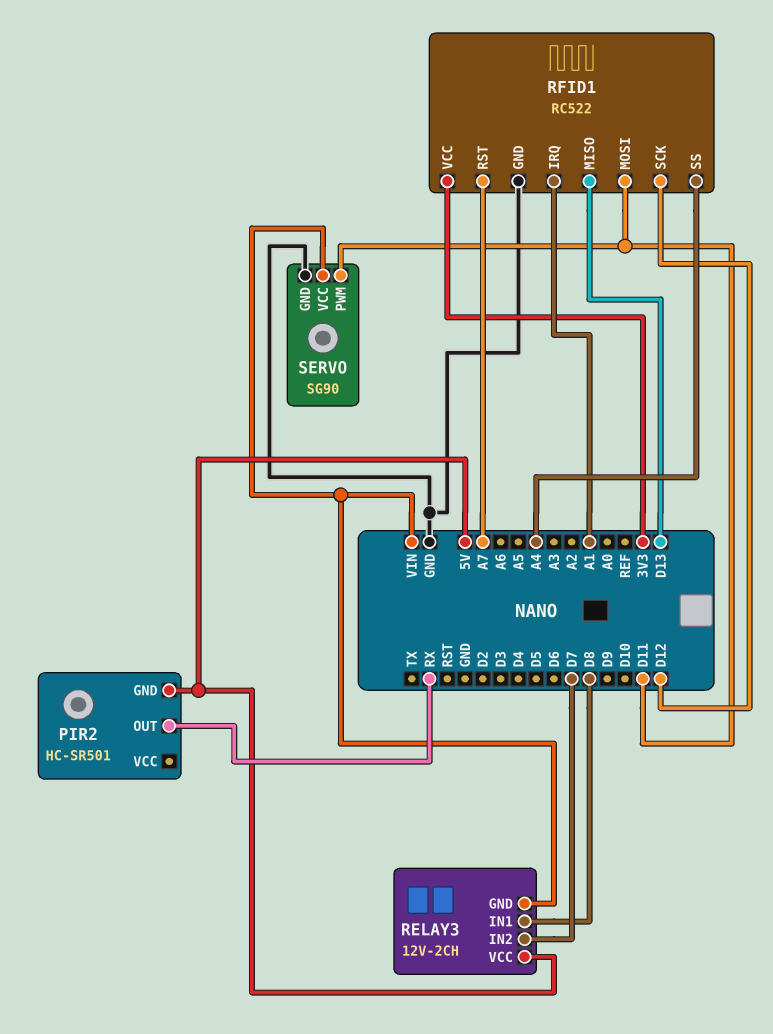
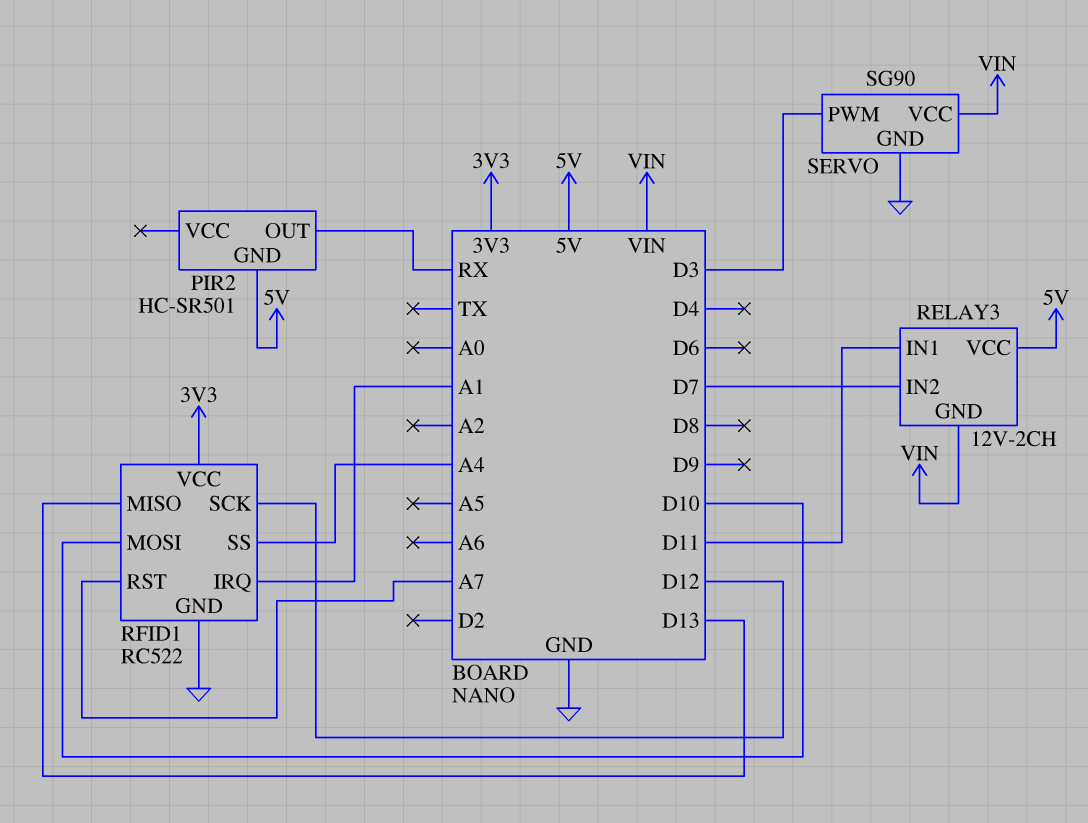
RELAY3 pin IN1: D8 -> D11
RFID1 pin MOSI: D11 -> D10
SERVO pin PWM: D11 -> D3

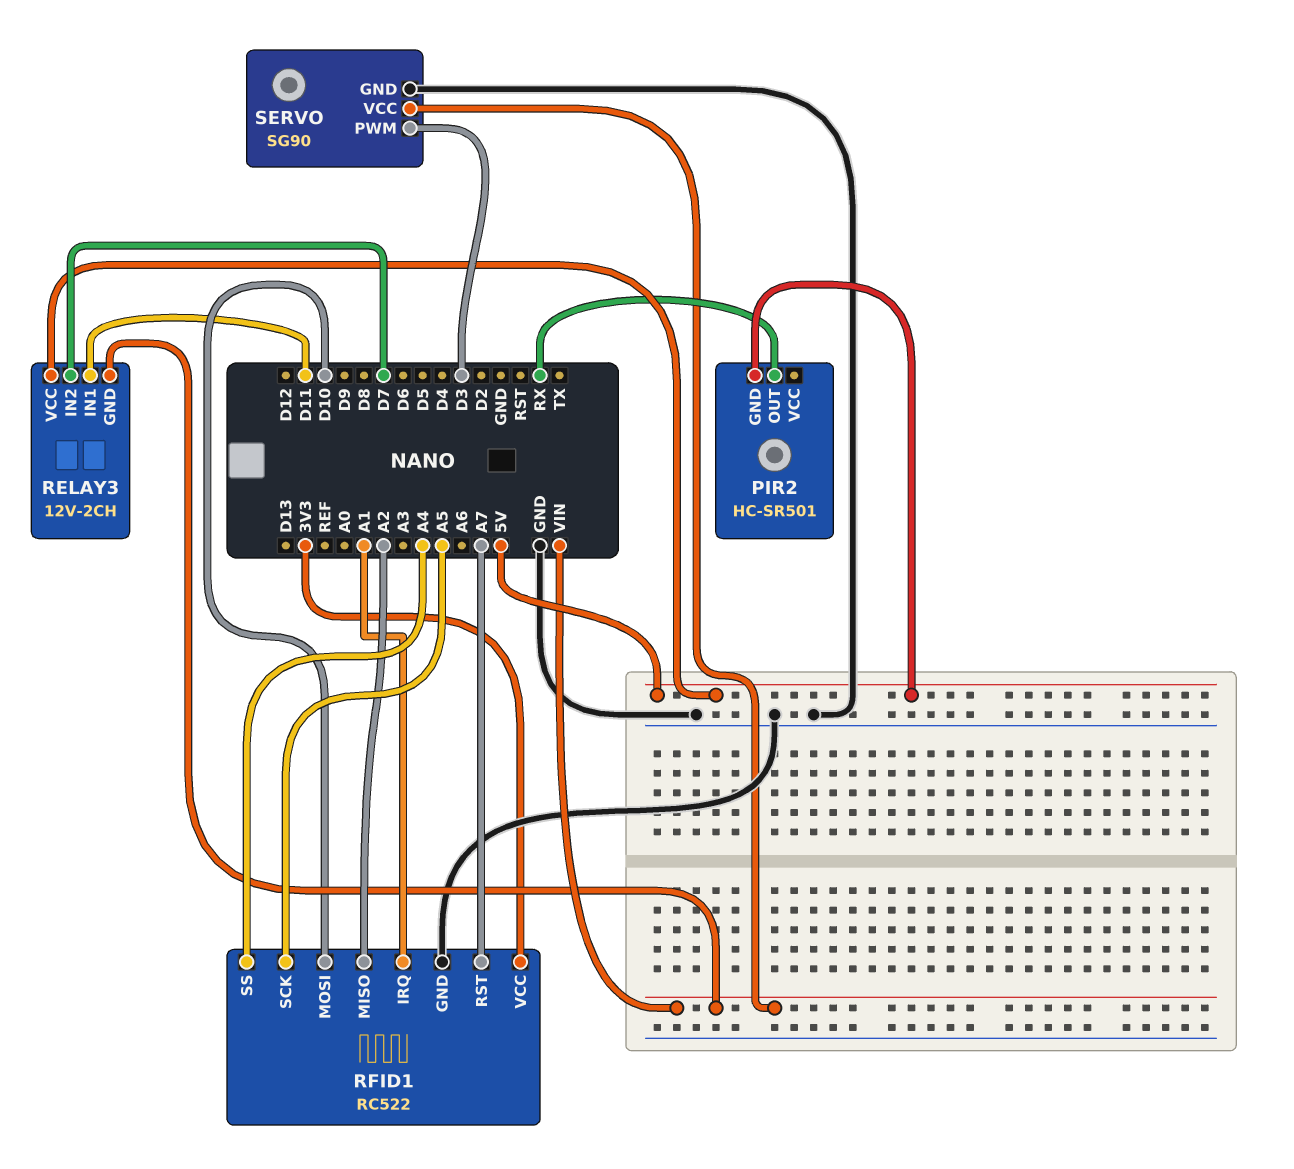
RFID1 pin MISO: D13 -> A2
RFID1 pin SCK: D12 -> A5

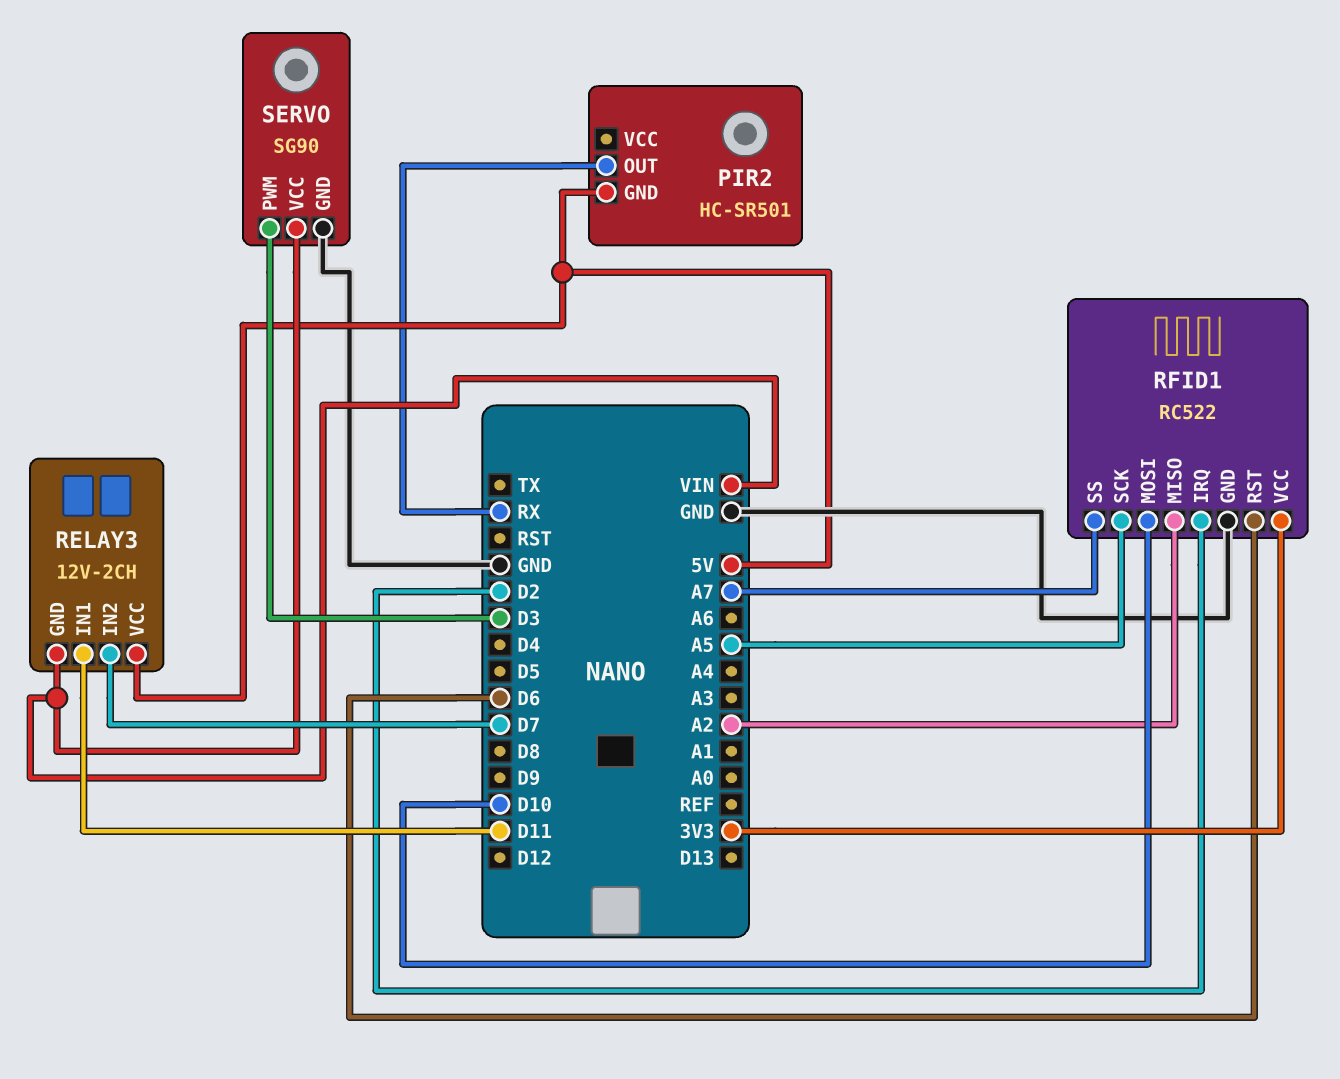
RFID1 pin IRQ: A1 -> D2
RFID1 pin RST: A7 -> D6
RFID1 pin SS: A4 -> A7

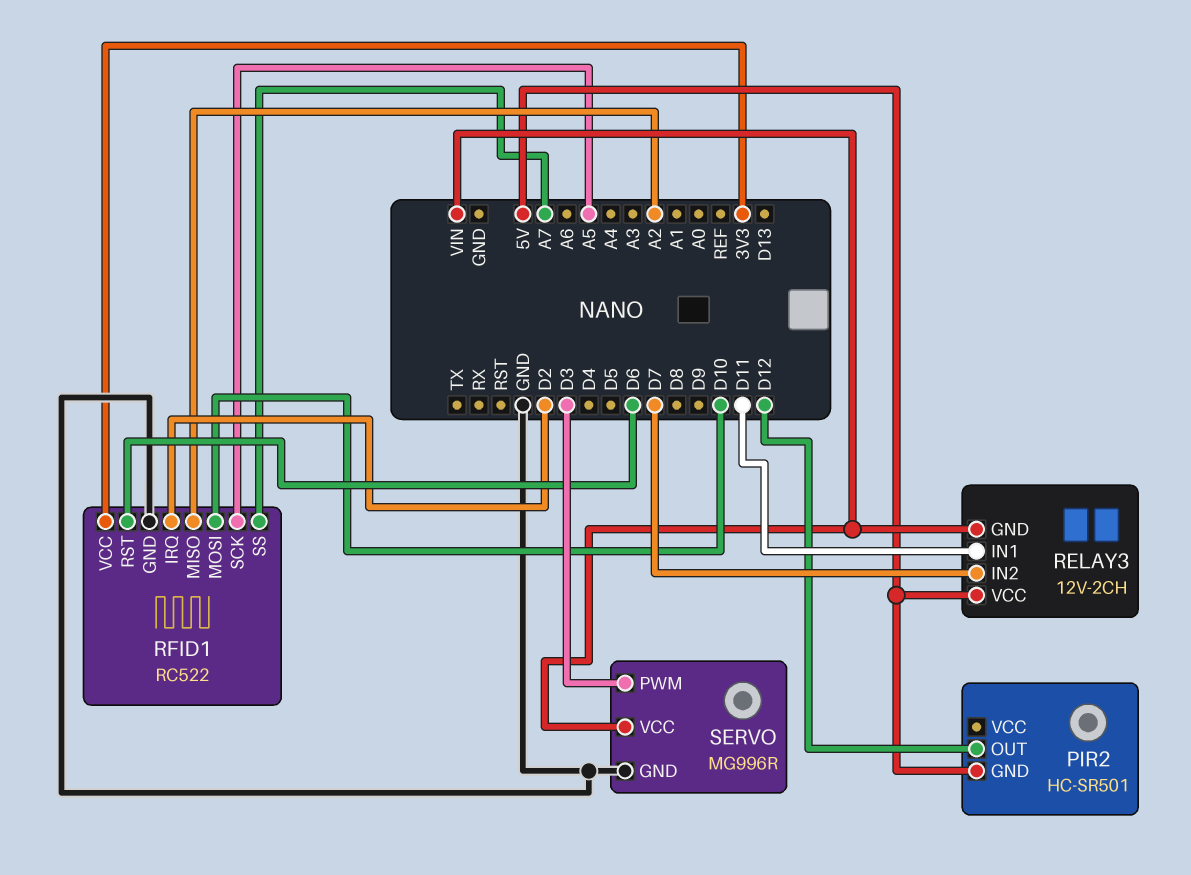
PIR2 pin OUT: RX -> D12
SERVO: SG90 -> MG996R

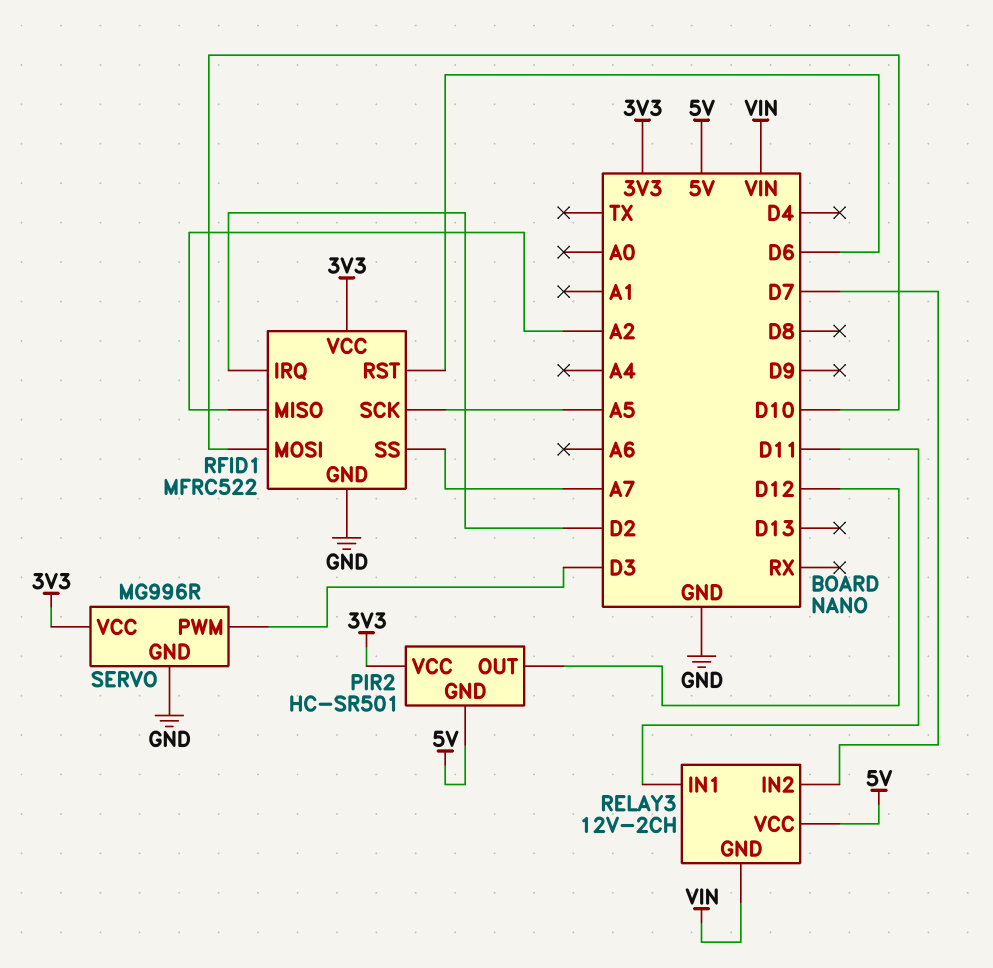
PIR2 pin VCC: none -> 3V3
RFID1: RC522 -> MFRC522
SERVO pin VCC: VIN -> 3V3

